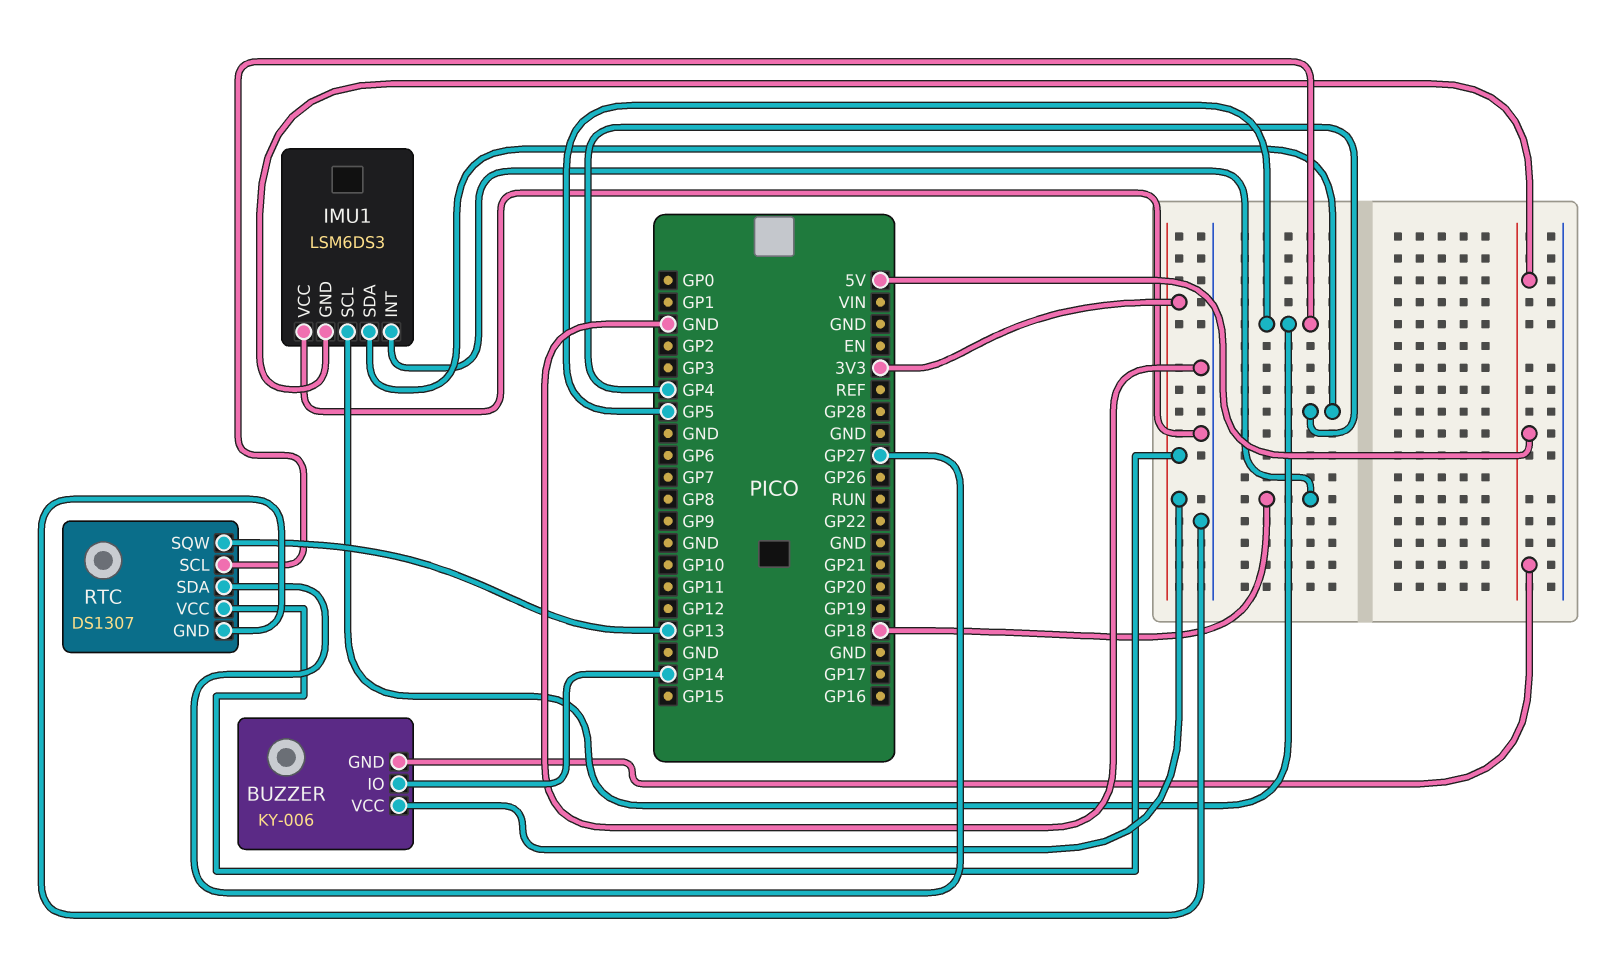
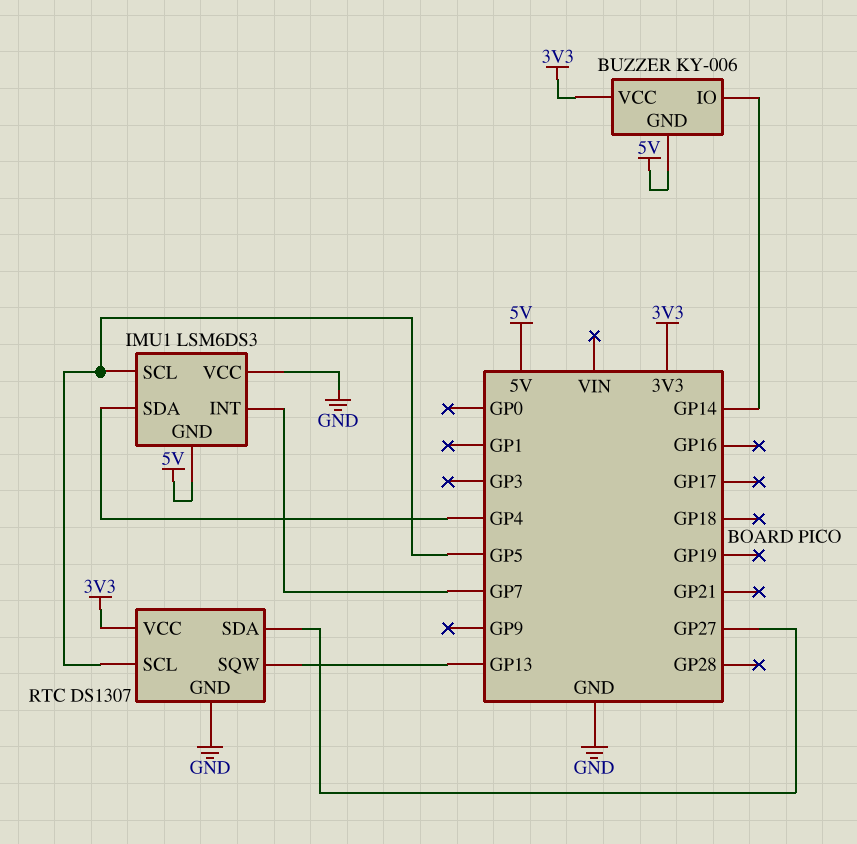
IMU1 pin INT: GP18 -> GP7

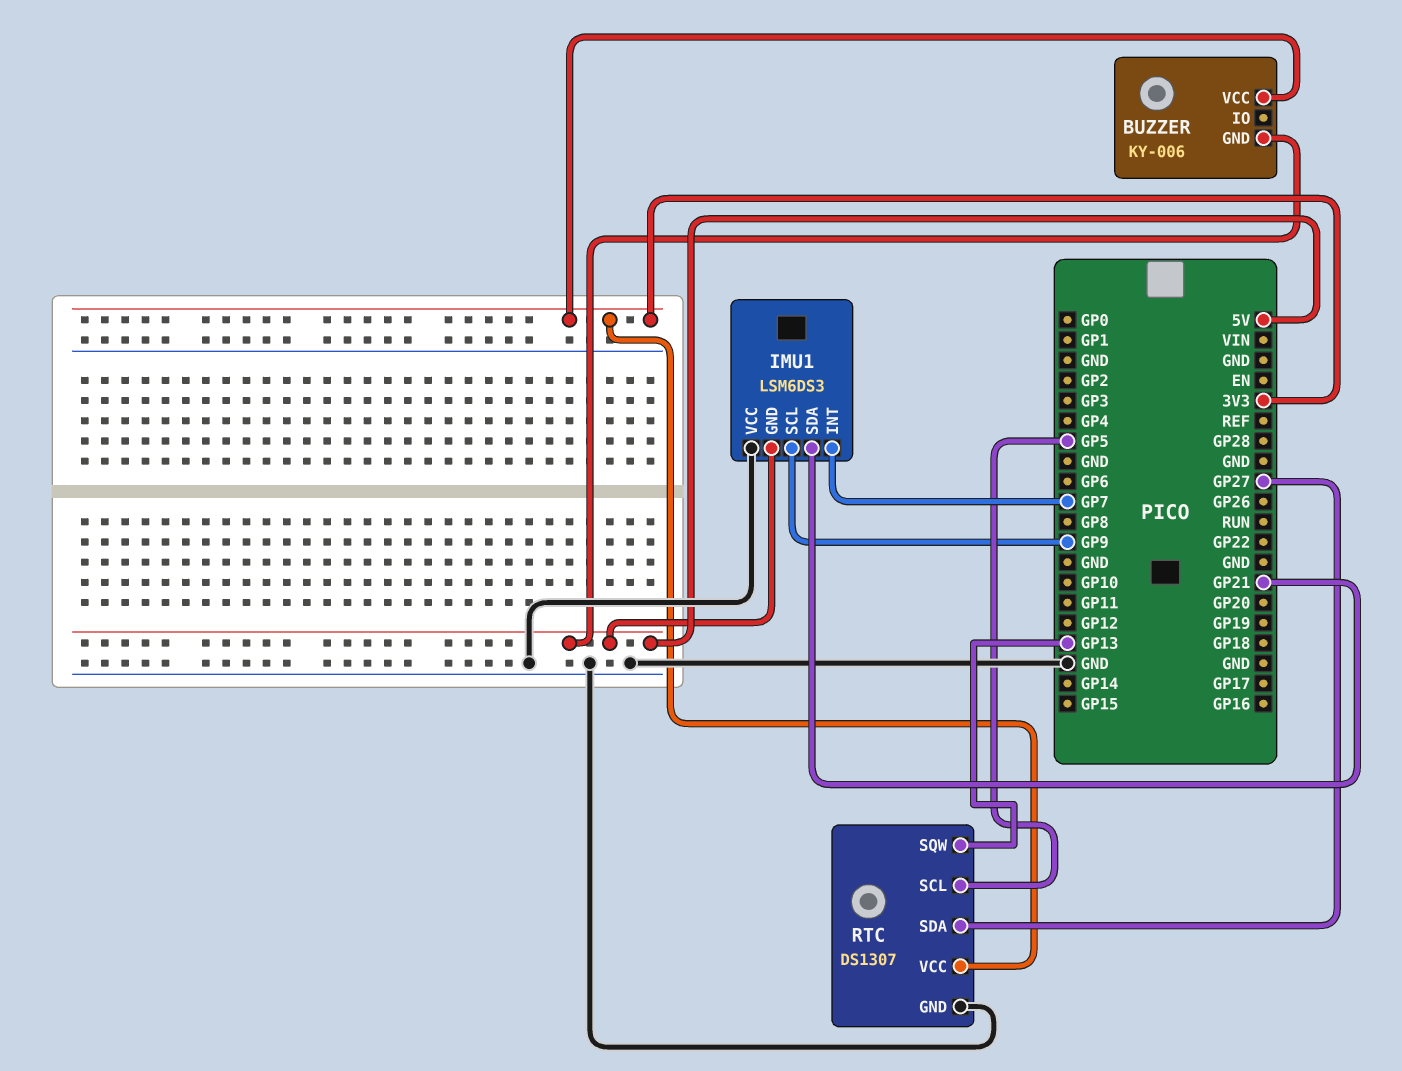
BUZZER pin IO: GP14 -> none
IMU1 pin SCL: GP5 -> GP9
IMU1 pin SDA: GP4 -> GP21

